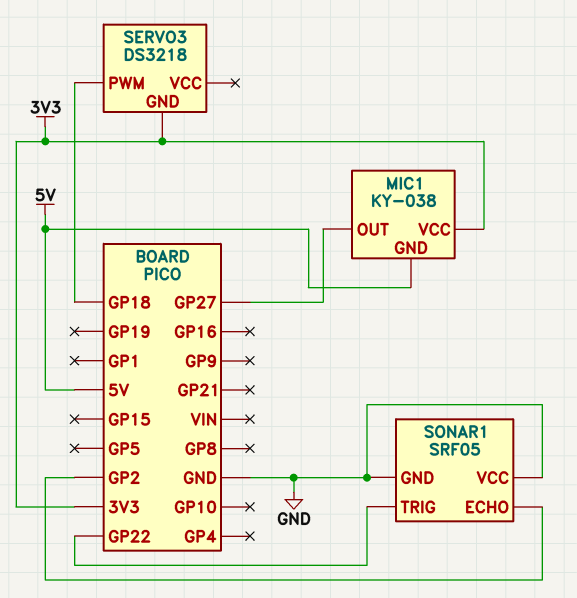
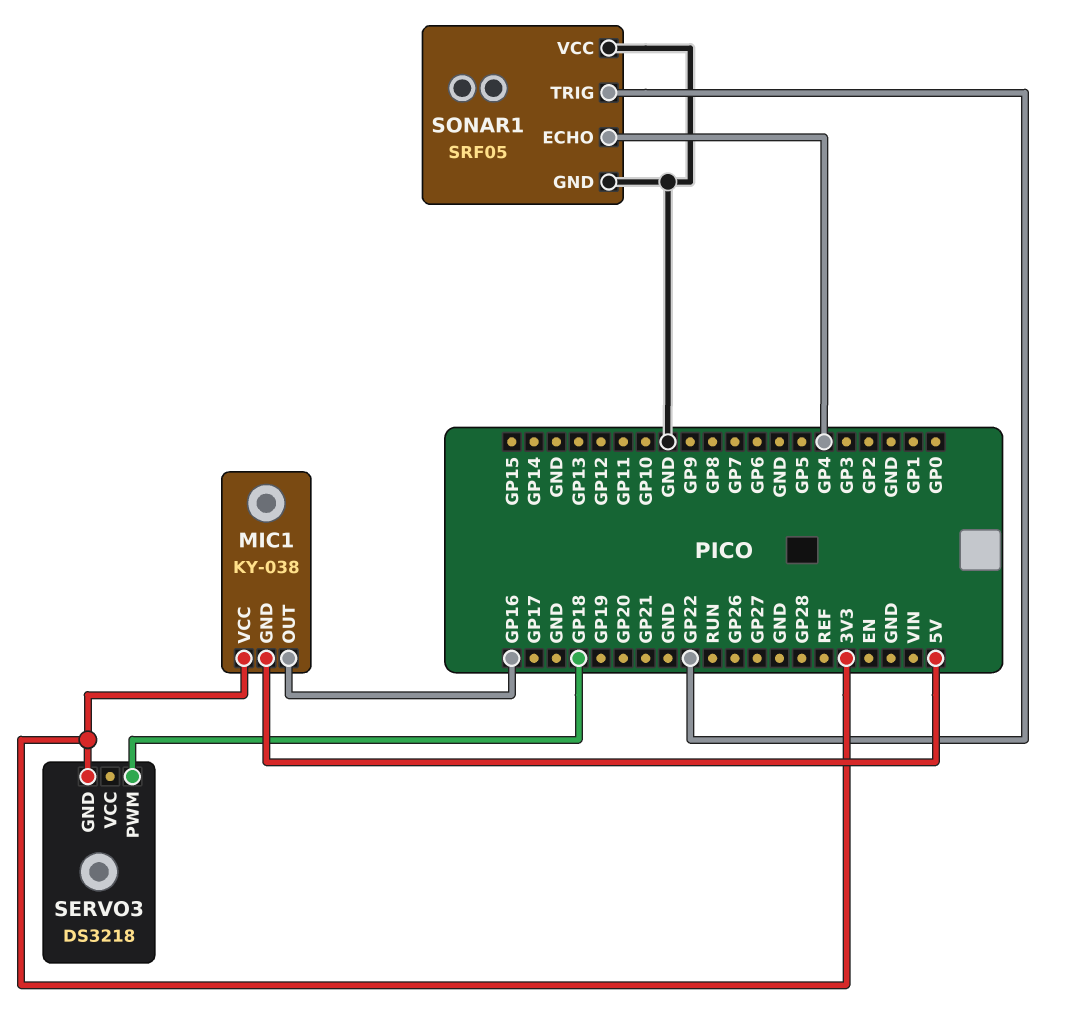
MIC1 pin OUT: GP27 -> GP16
SONAR1 pin ECHO: GP2 -> GP4

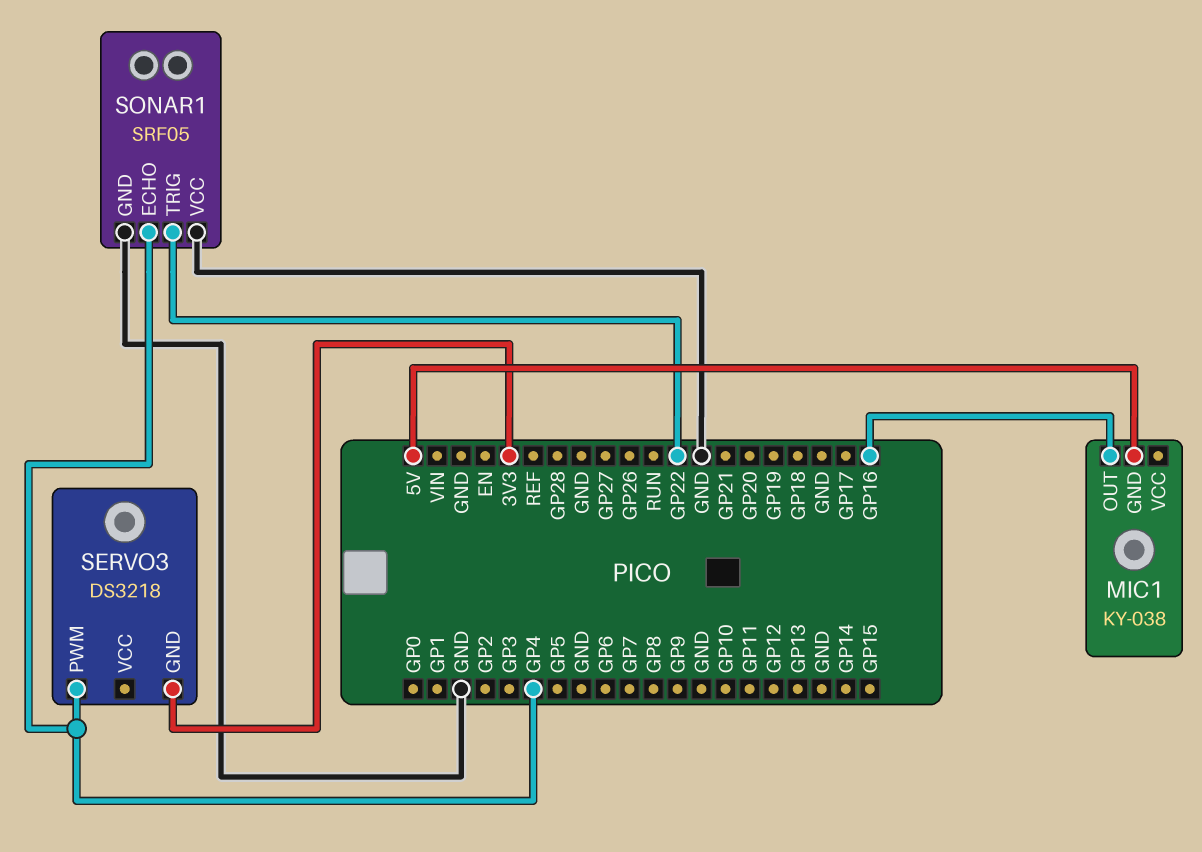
MIC1 pin VCC: 3V3 -> none
SERVO3 pin PWM: GP18 -> GP4

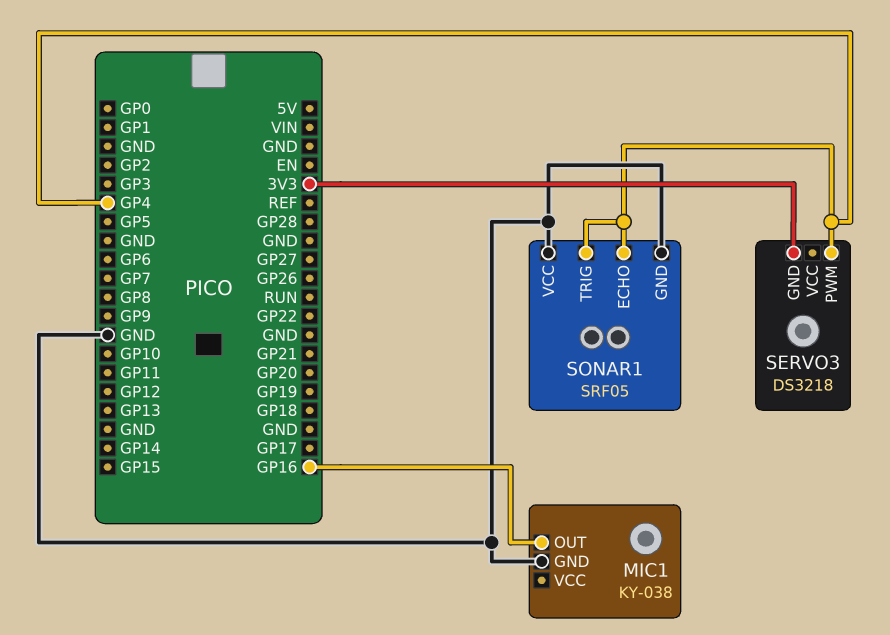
MIC1 pin GND: 5V -> GND
SONAR1 pin TRIG: GP22 -> GP4

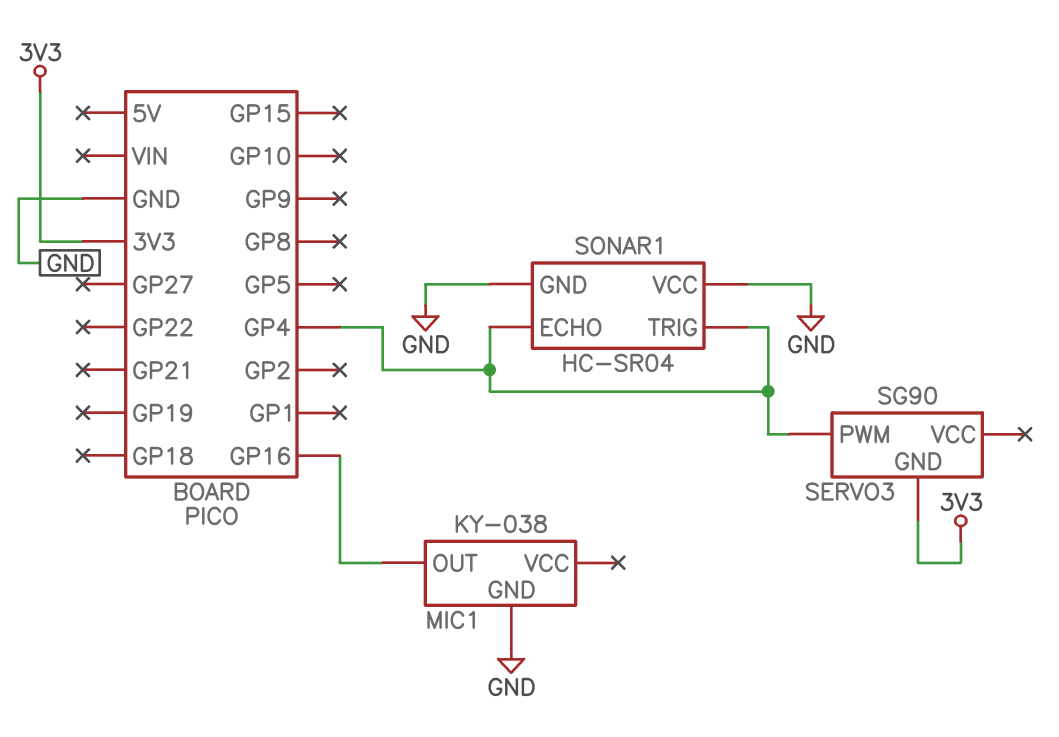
SERVO3: DS3218 -> SG90
SONAR1: SRF05 -> HC-SR04

